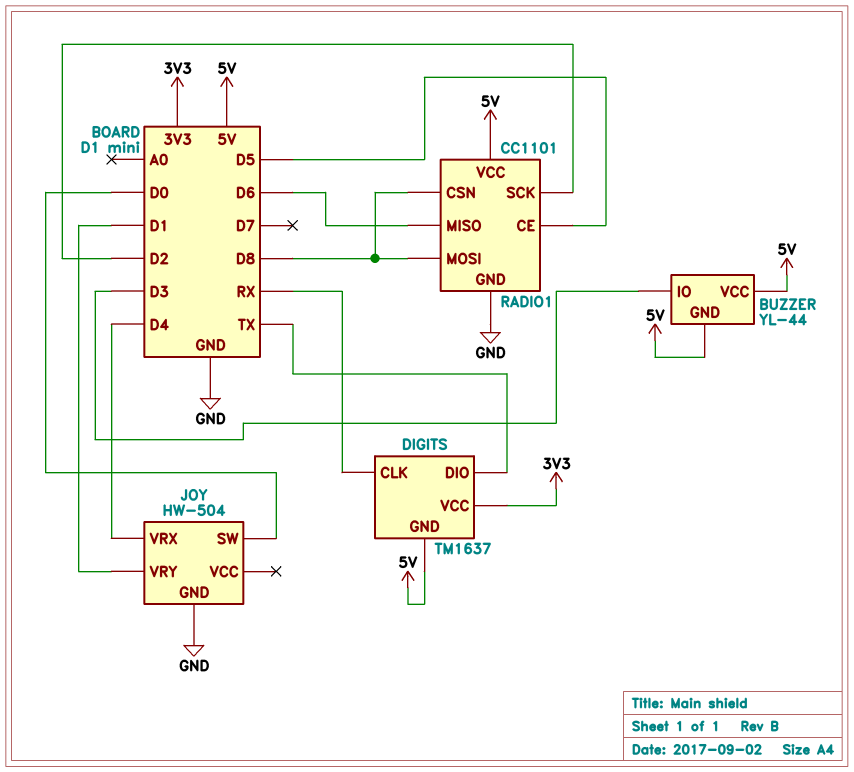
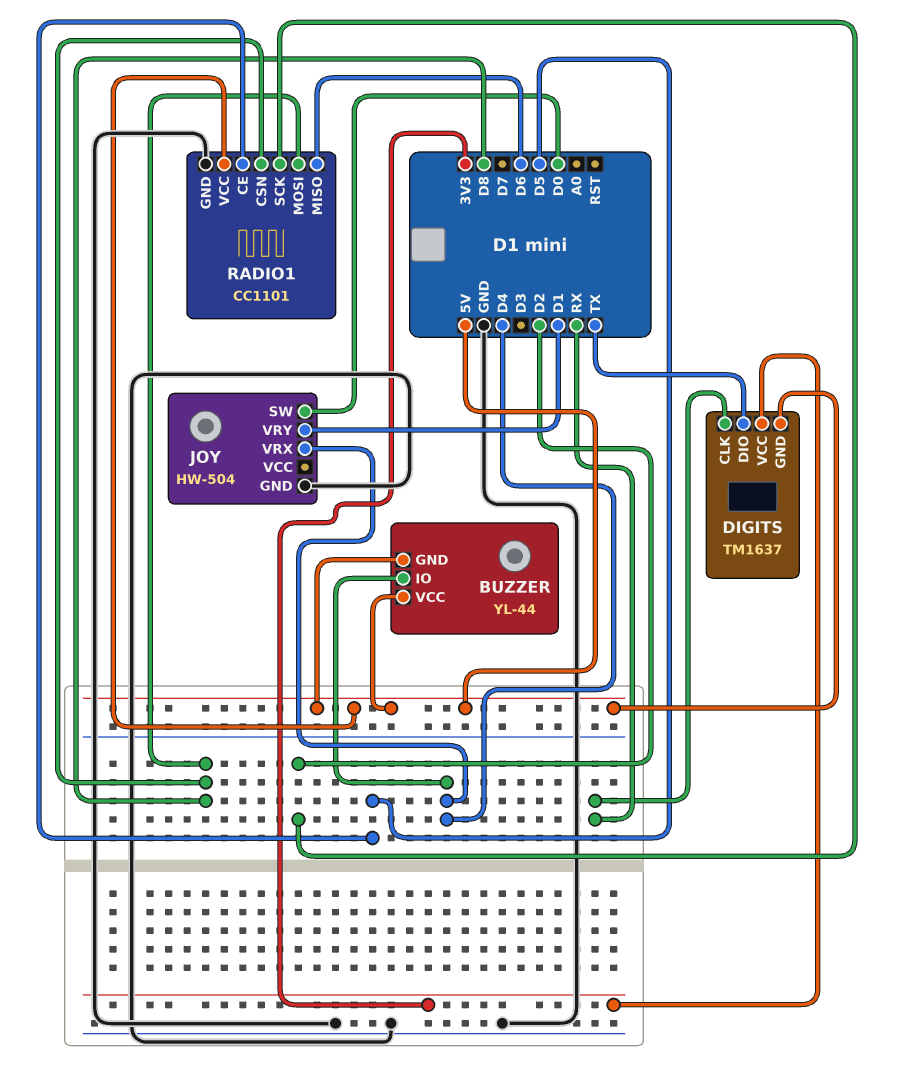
BUZZER pin IO: D3 -> D4

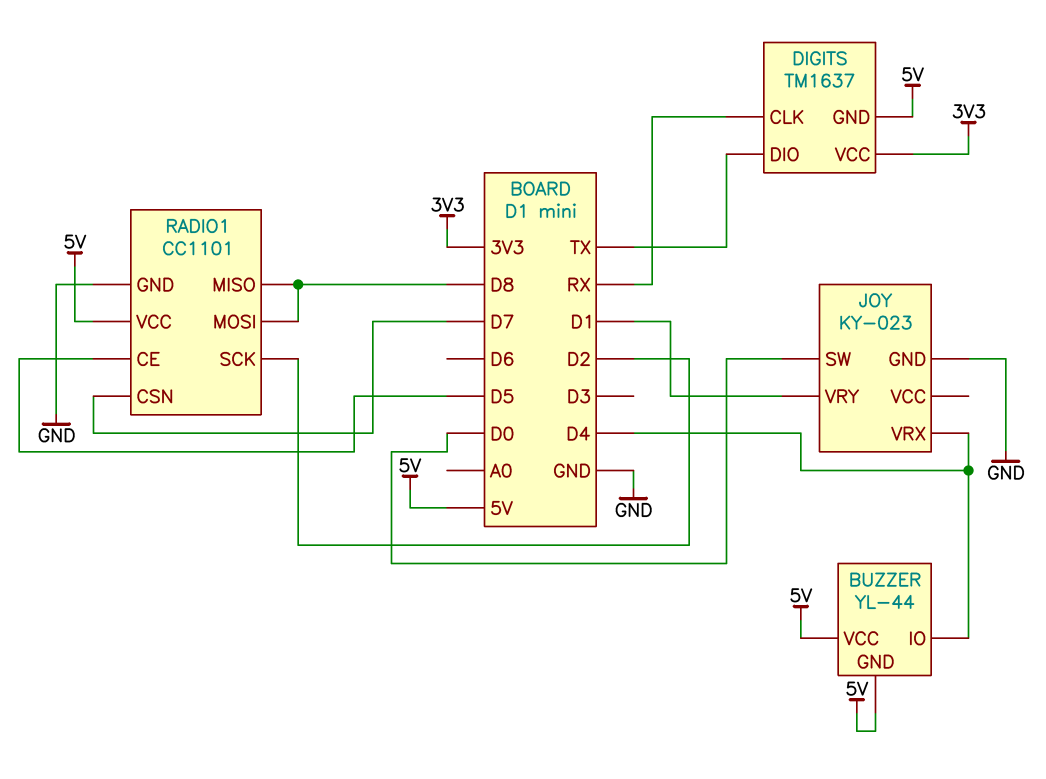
JOY: HW-504 -> KY-023
RADIO1 pin CSN: D8 -> D7
RADIO1 pin MISO: D6 -> D8

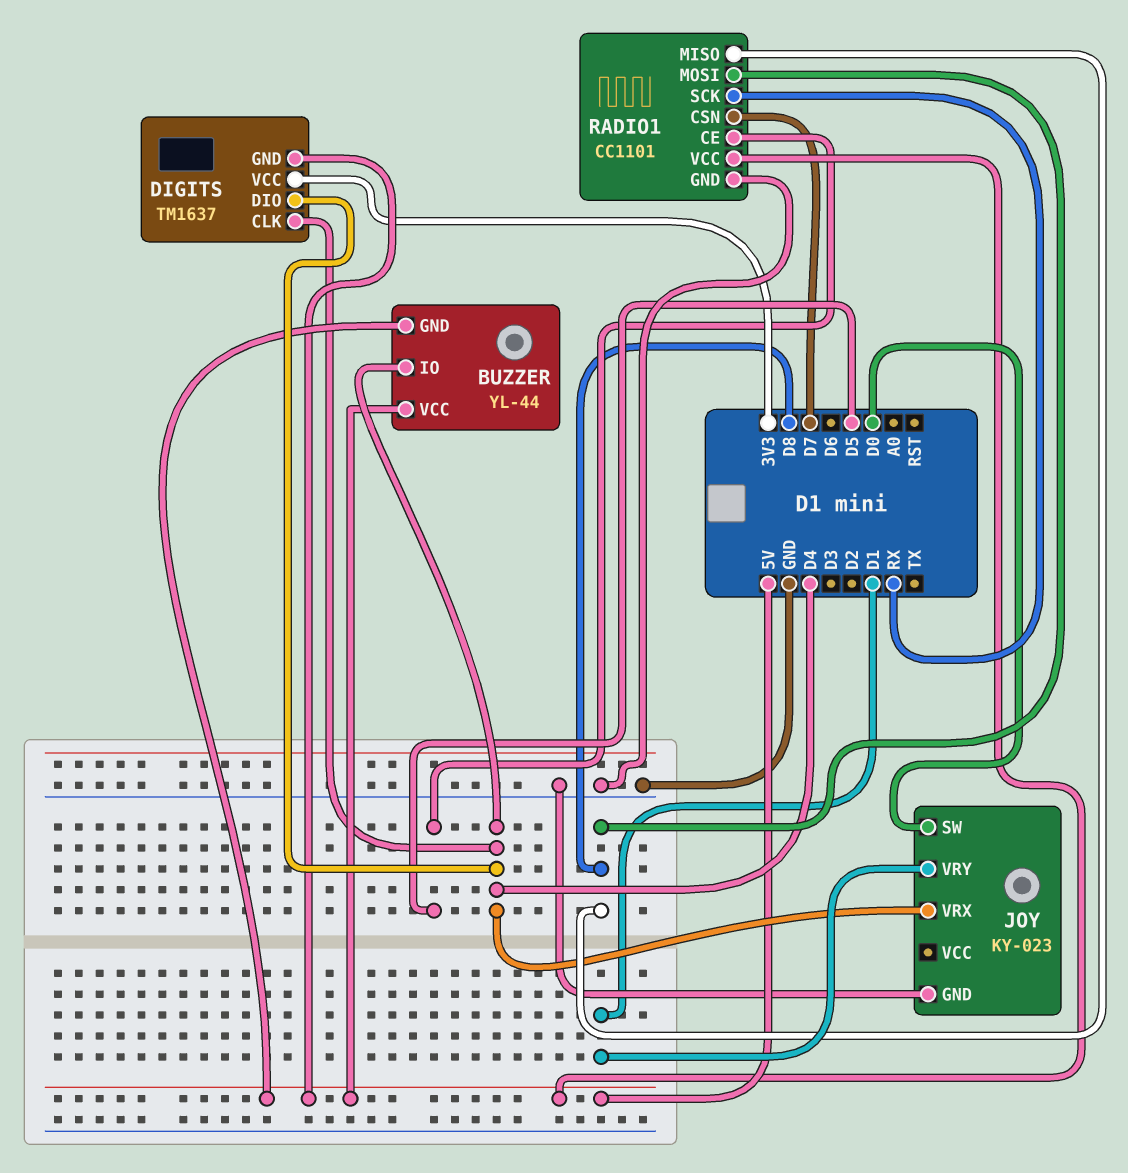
DIGITS pin CLK: RX -> D4
DIGITS pin DIO: TX -> D4
RADIO1 pin SCK: D2 -> RX

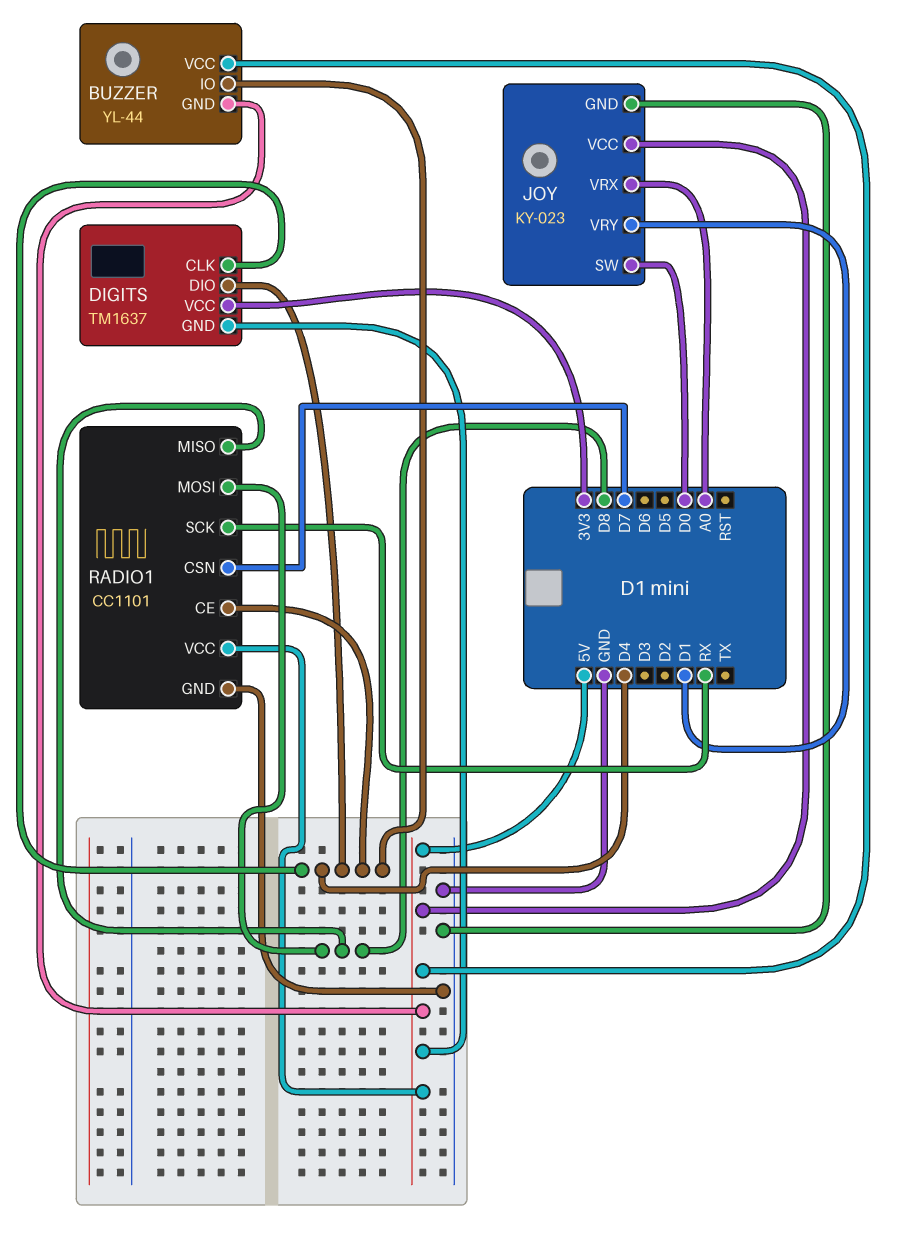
JOY pin VCC: none -> 5V
JOY pin VRX: D4 -> A0
RADIO1 pin CE: D5 -> D4

